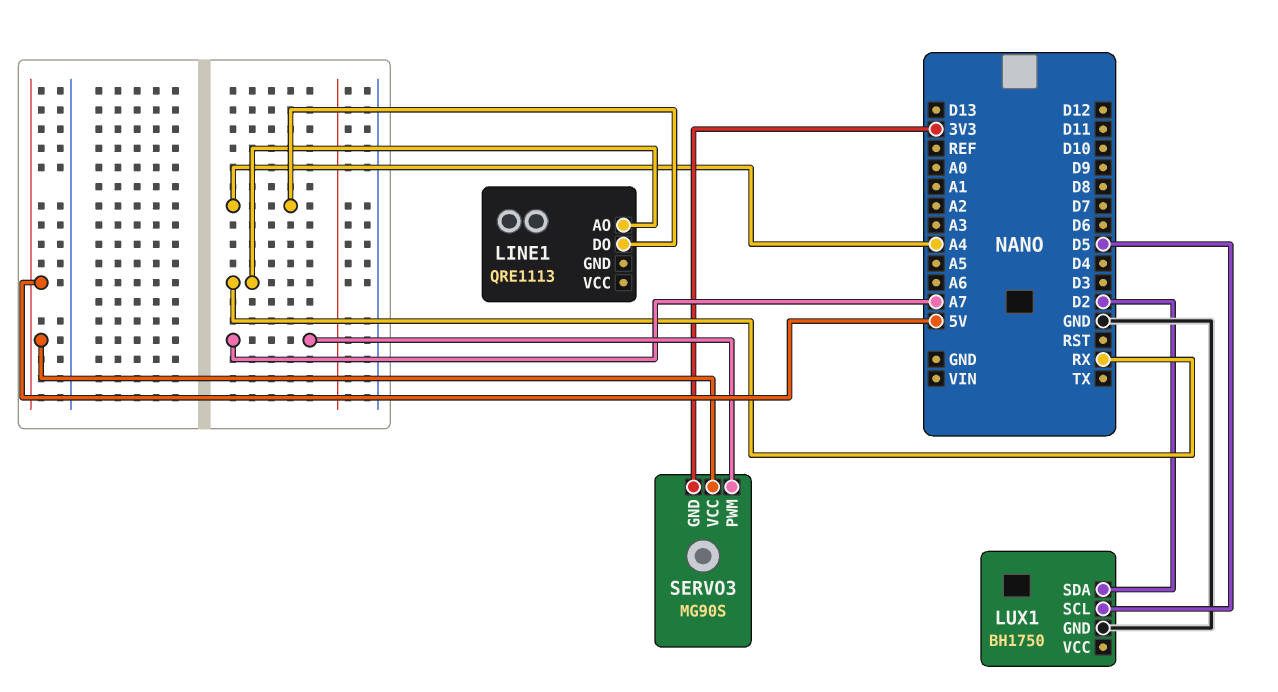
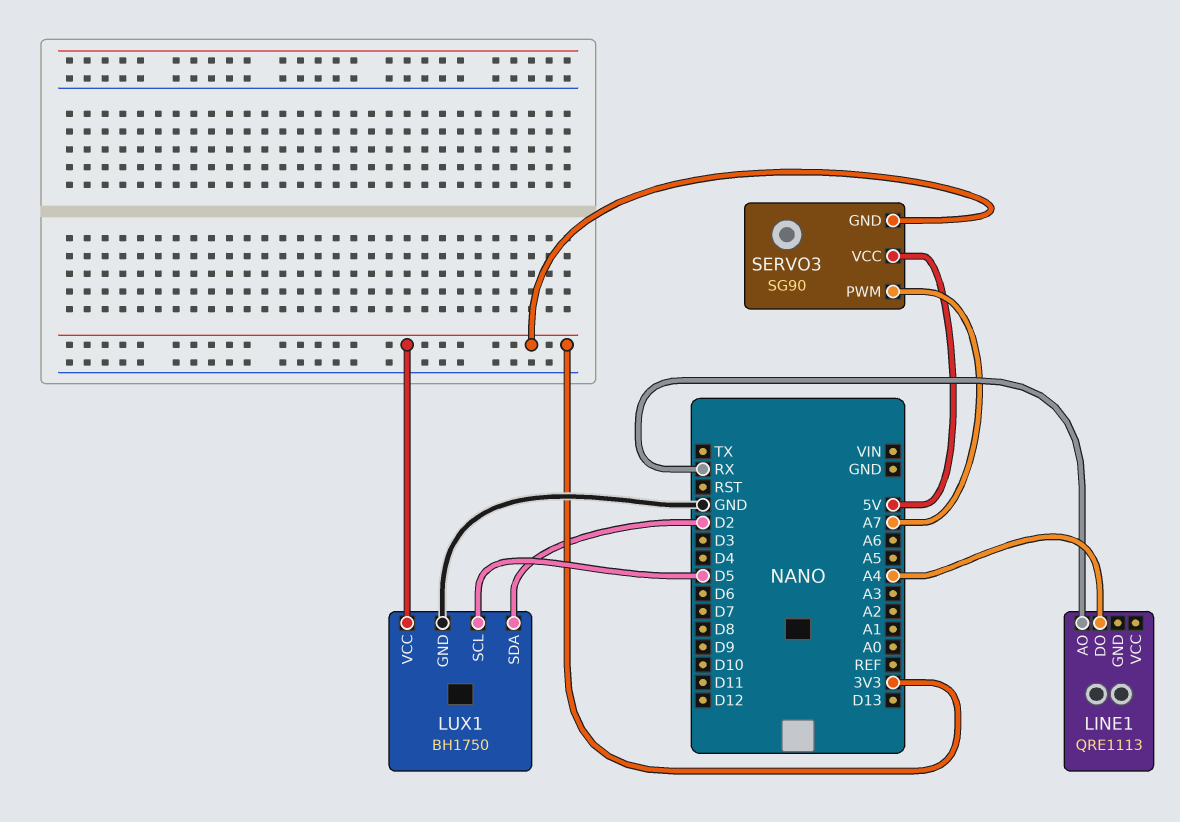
LUX1 pin VCC: none -> 3V3
SERVO3: MG90S -> SG90

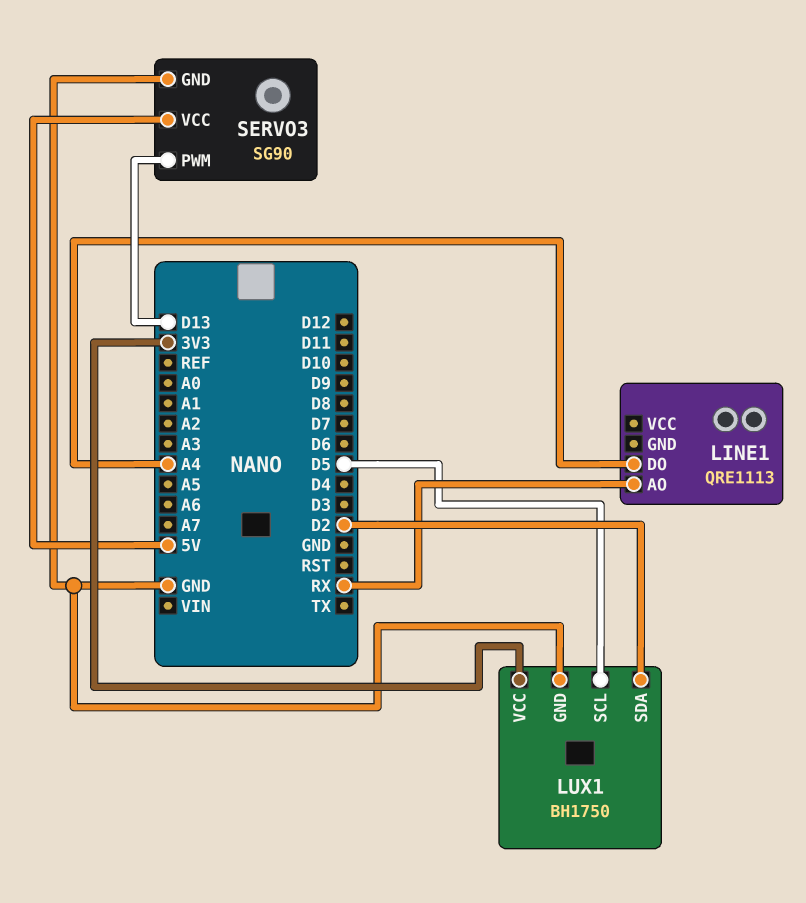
SERVO3 pin GND: 3V3 -> GND
SERVO3 pin PWM: A7 -> D13

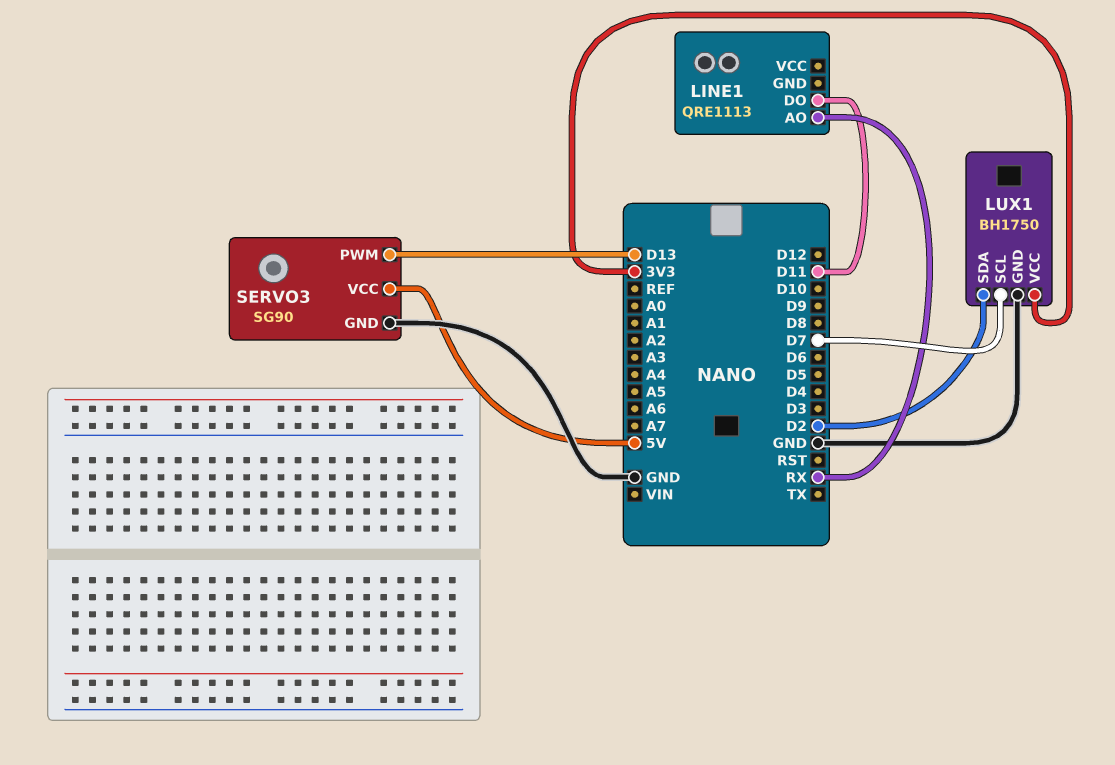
LINE1 pin DO: A4 -> D11
LUX1 pin SCL: D5 -> D7

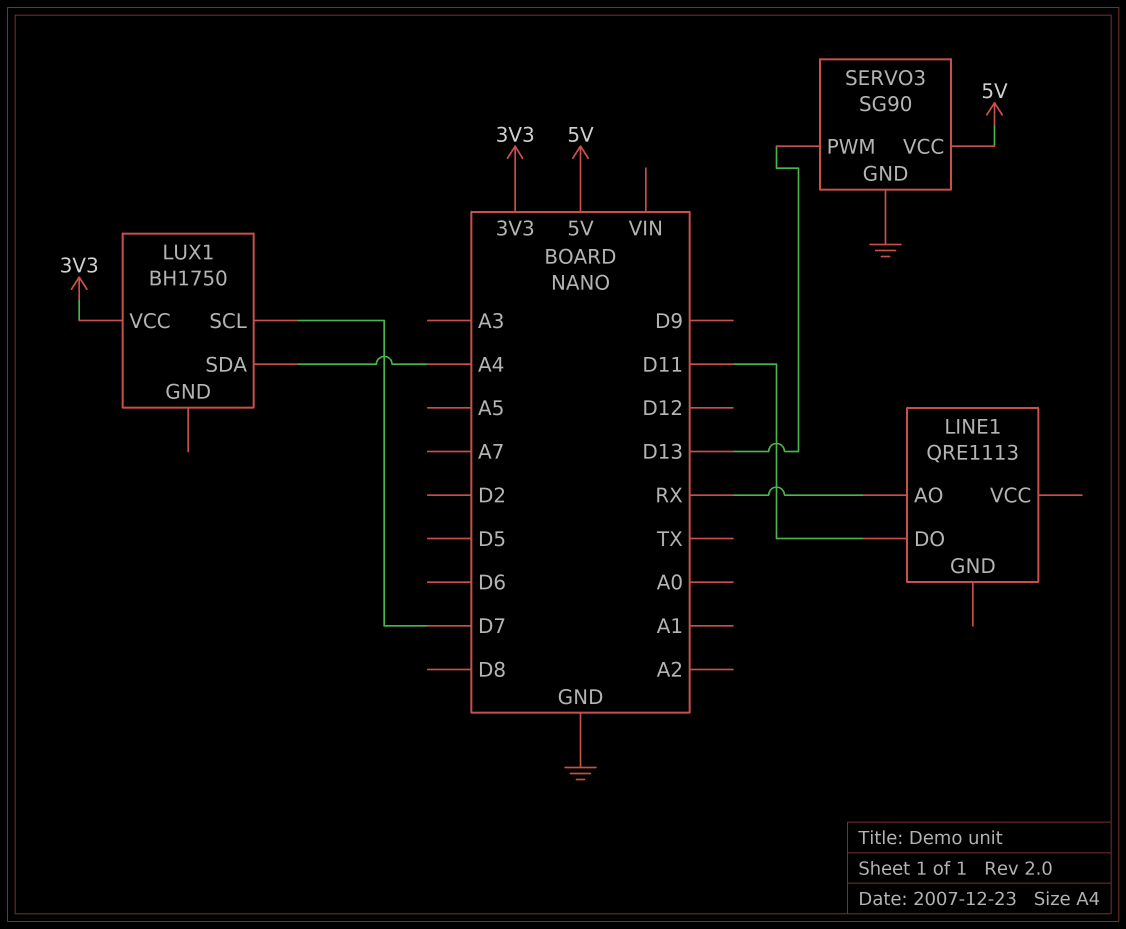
LUX1 pin GND: GND -> none
LUX1 pin SDA: D2 -> A4

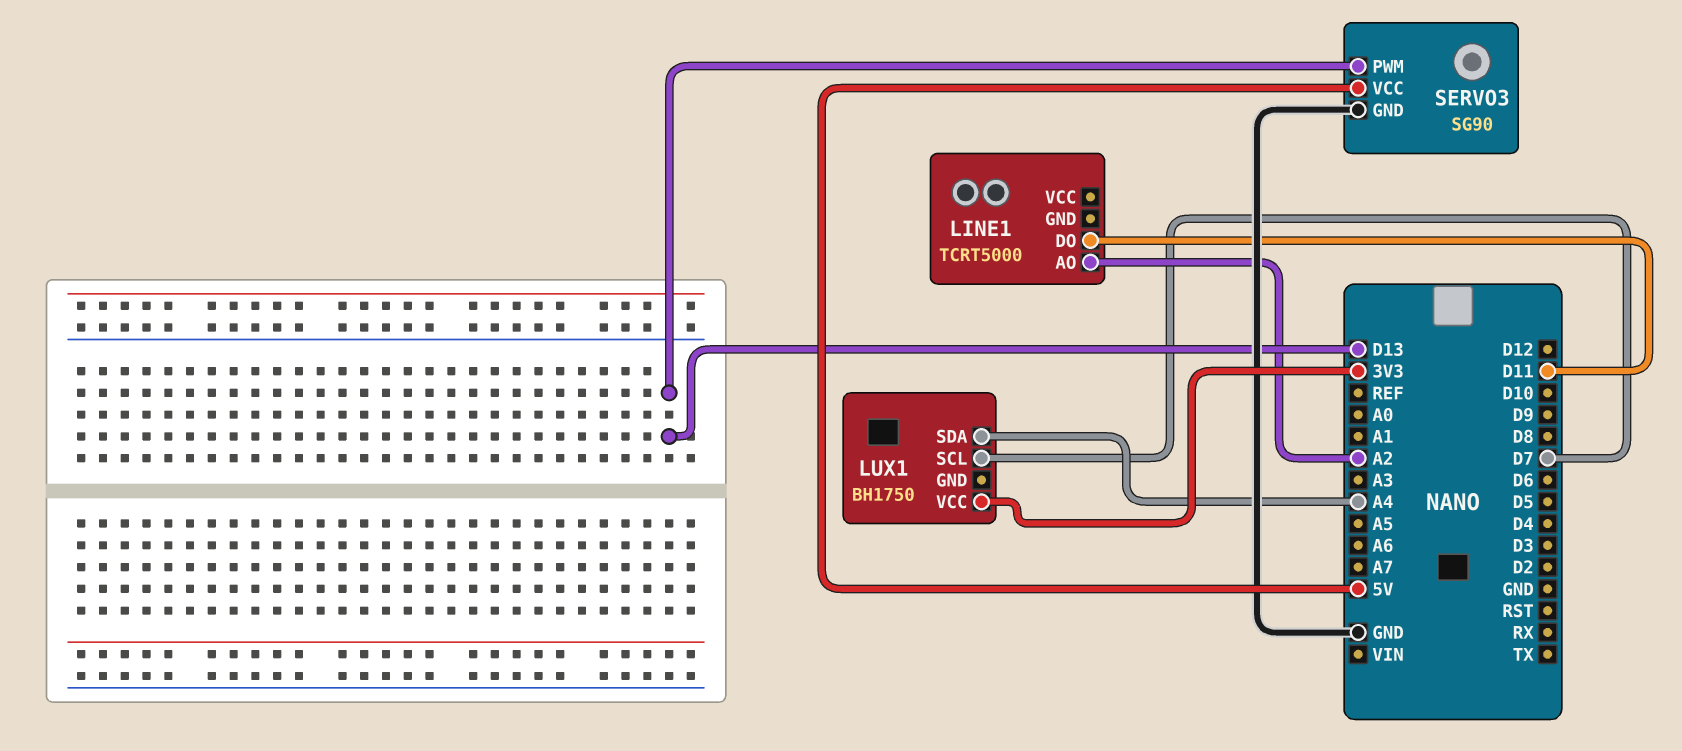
LINE1: QRE1113 -> TCRT5000
LINE1 pin AO: RX -> A2

